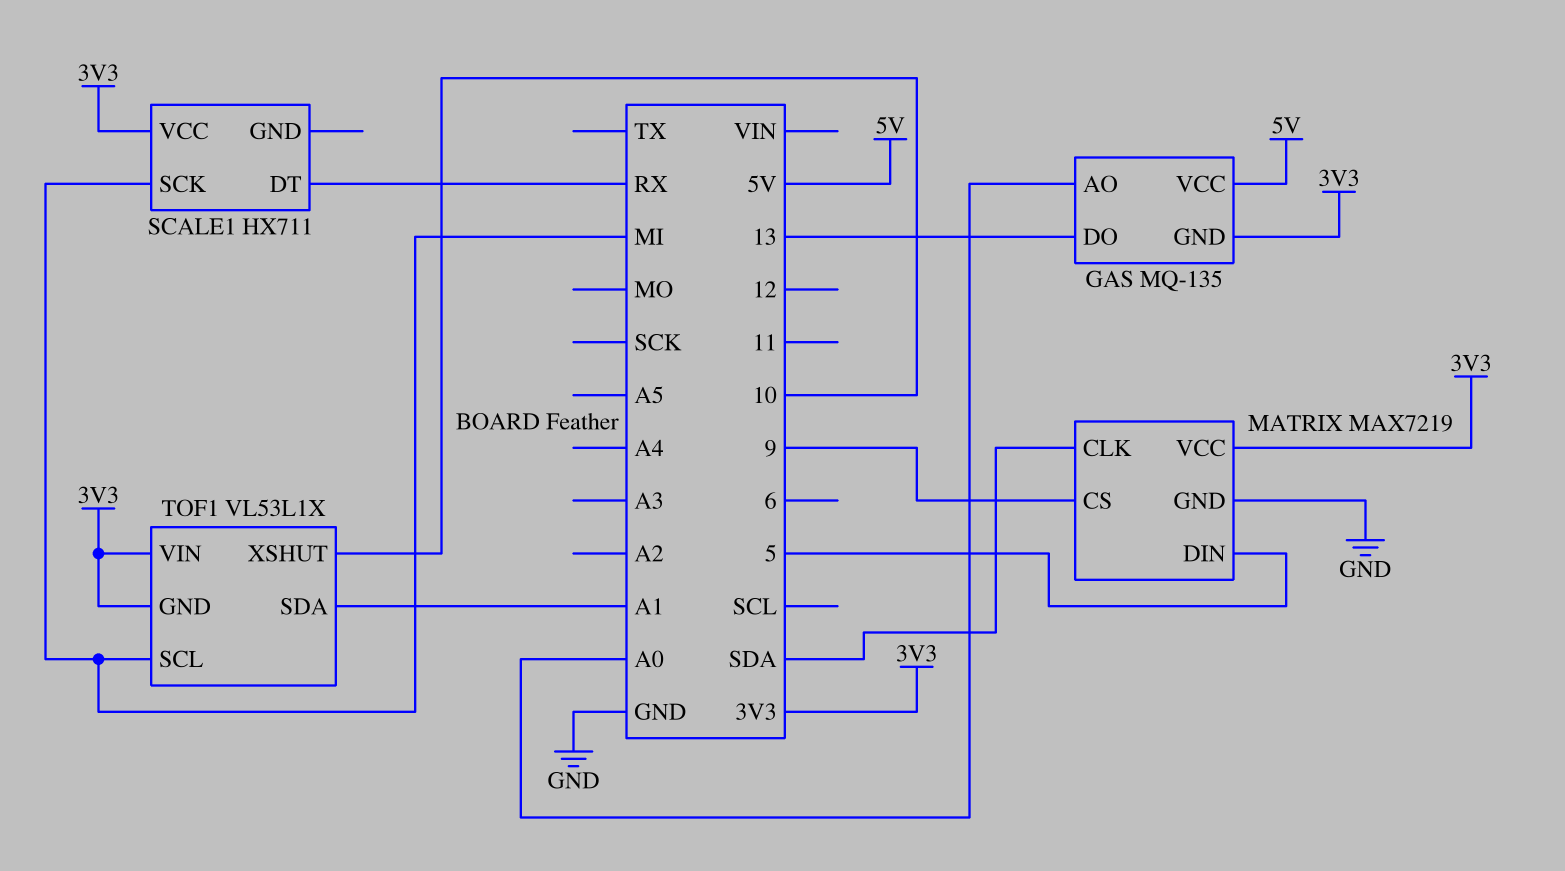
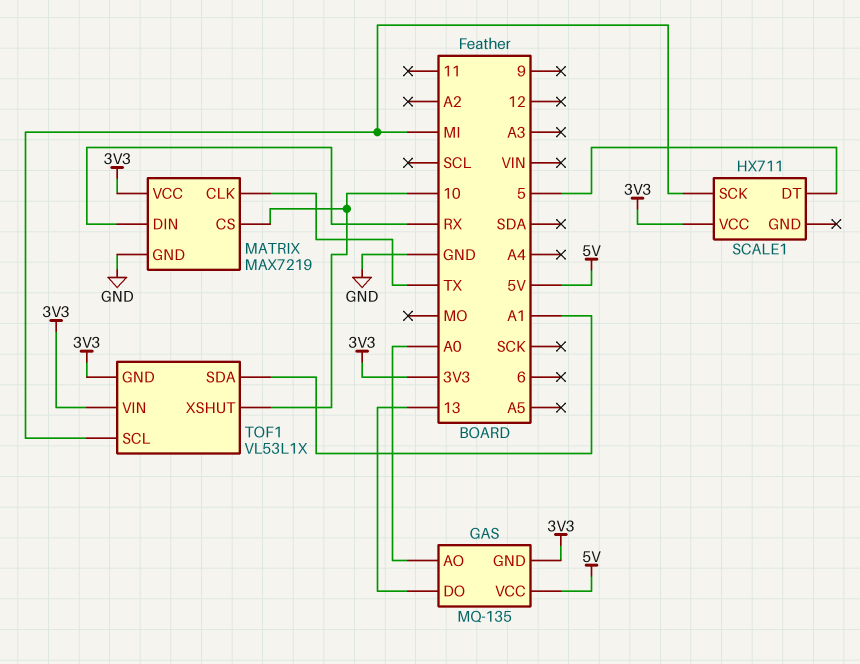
MATRIX pin CLK: SDA -> TX
MATRIX pin CS: 9 -> 10
MATRIX pin DIN: 5 -> RX
SCALE1 pin DT: RX -> 5

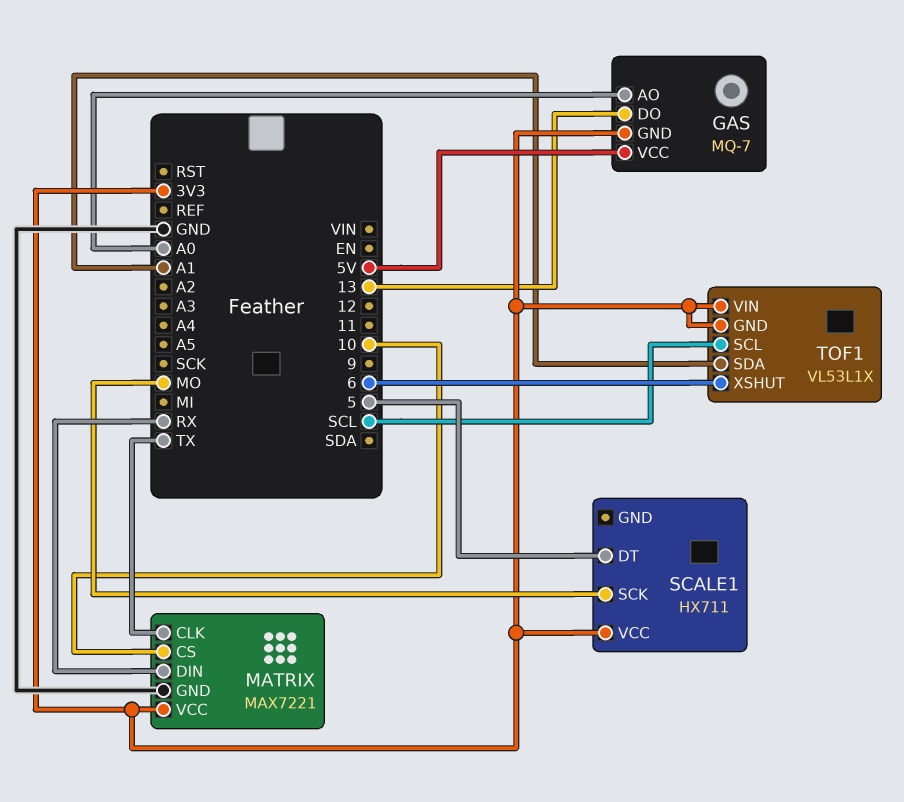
GAS: MQ-135 -> MQ-7
MATRIX: MAX7219 -> MAX7221
SCALE1 pin SCK: MI -> MO
TOF1 pin SCL: MI -> SCL
TOF1 pin XSHUT: 10 -> 6

